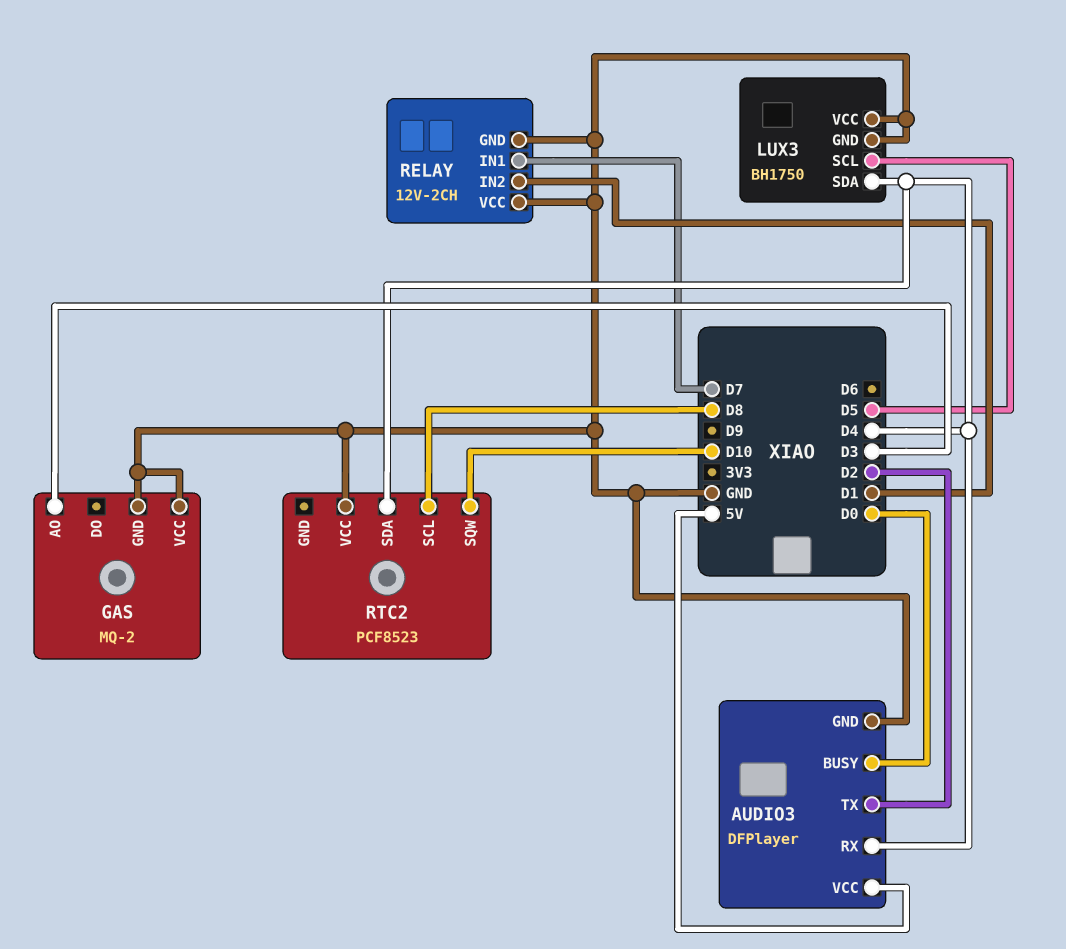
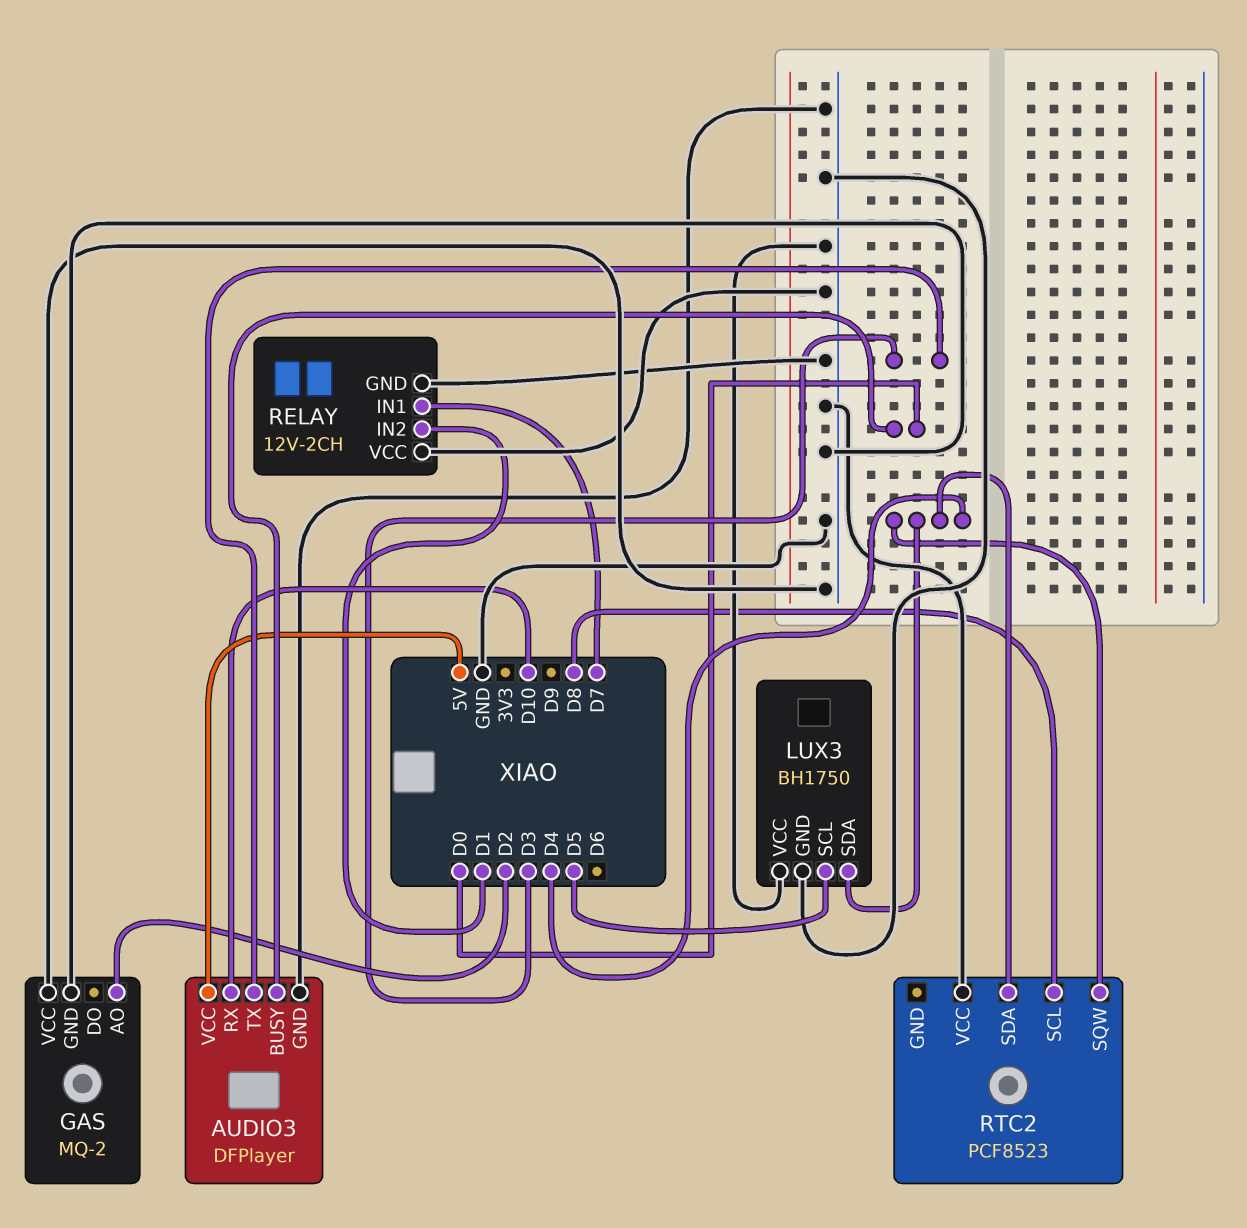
AUDIO3 pin RX: D4 -> D10
AUDIO3 pin TX: D2 -> D3
GAS pin AO: D3 -> D2
RTC2 pin SQW: D10 -> D4

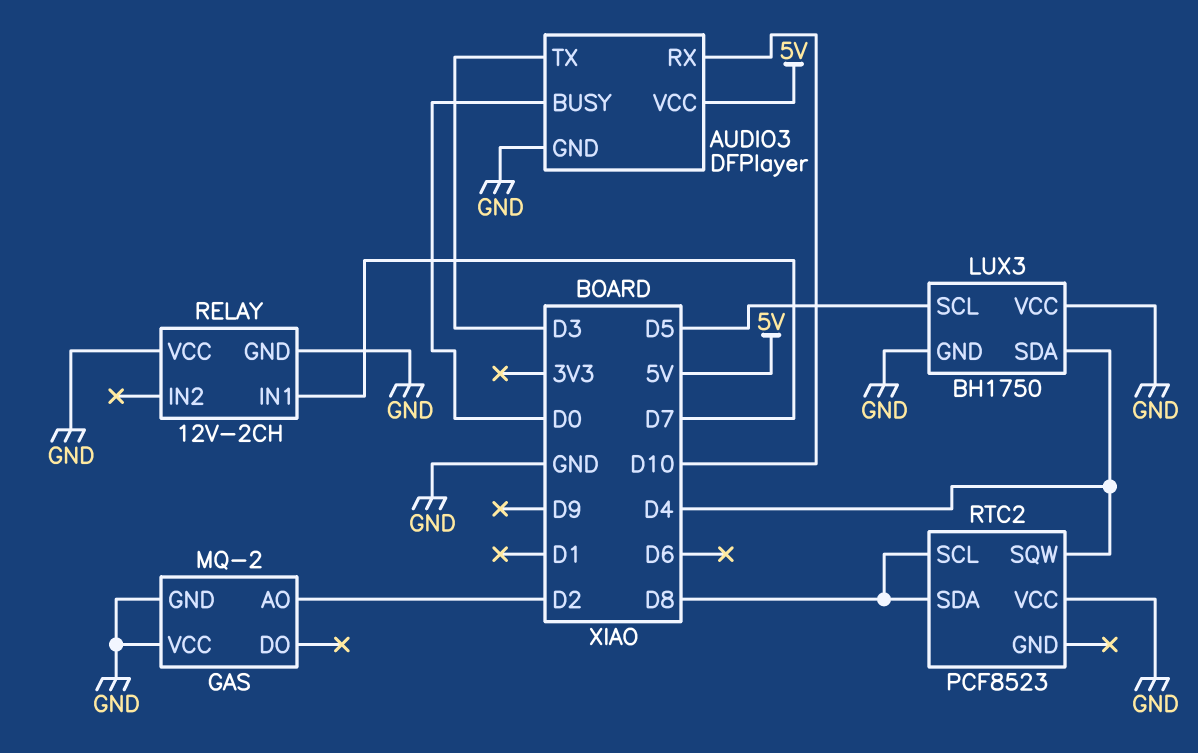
RELAY pin IN2: D1 -> none
RTC2 pin SDA: D4 -> D8

